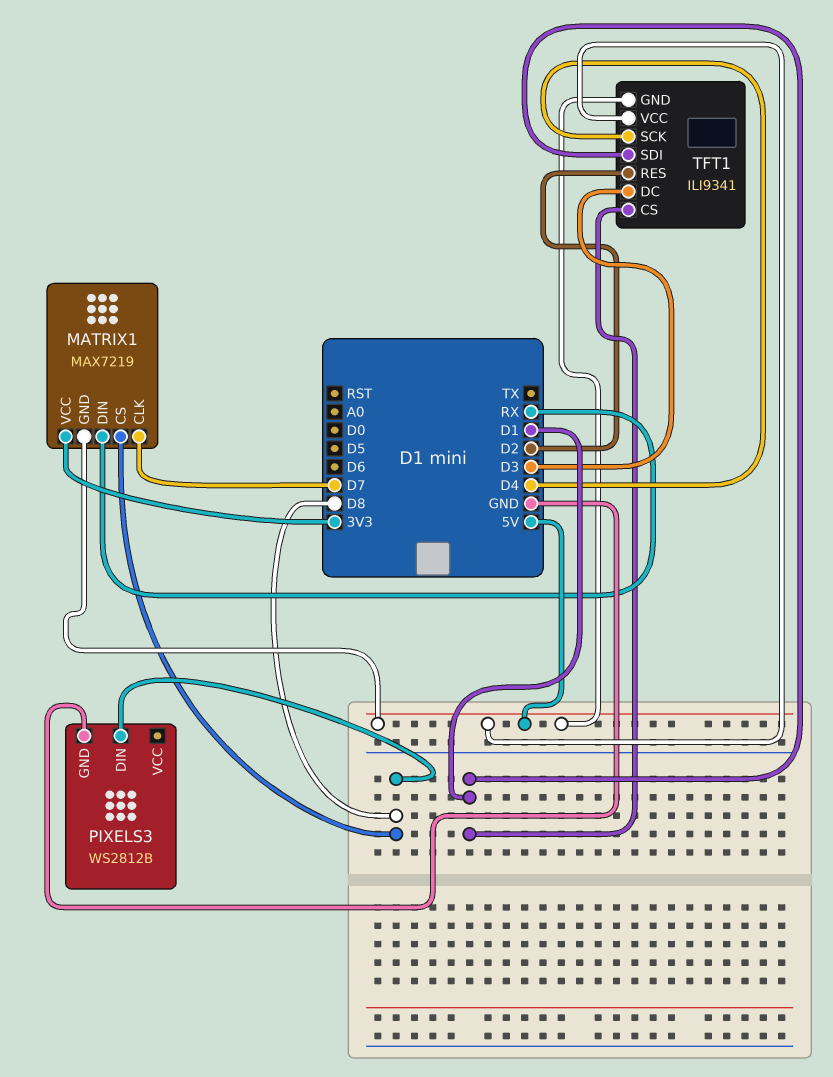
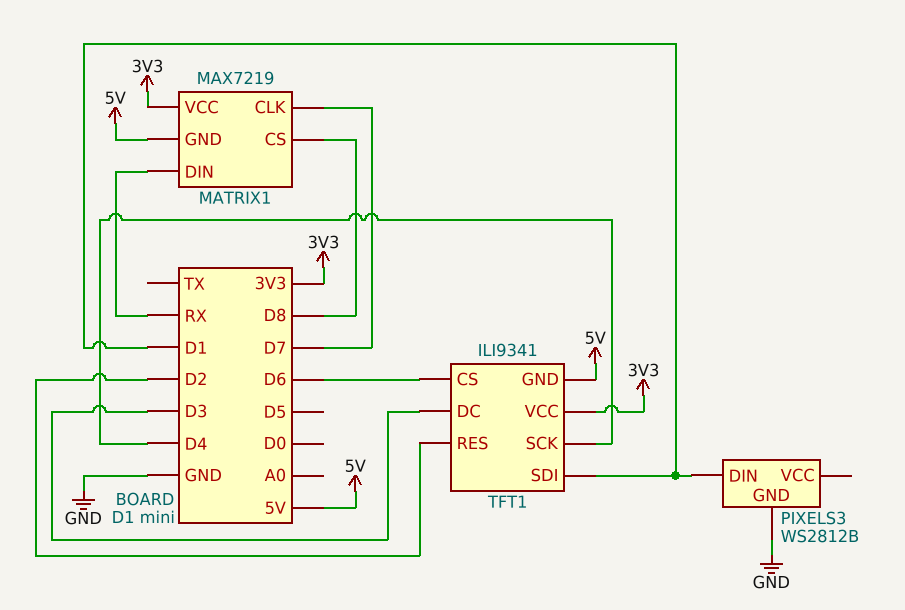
PIXELS3 pin DIN: D8 -> D1
TFT1 pin CS: D1 -> D6
TFT1 pin VCC: 5V -> 3V3

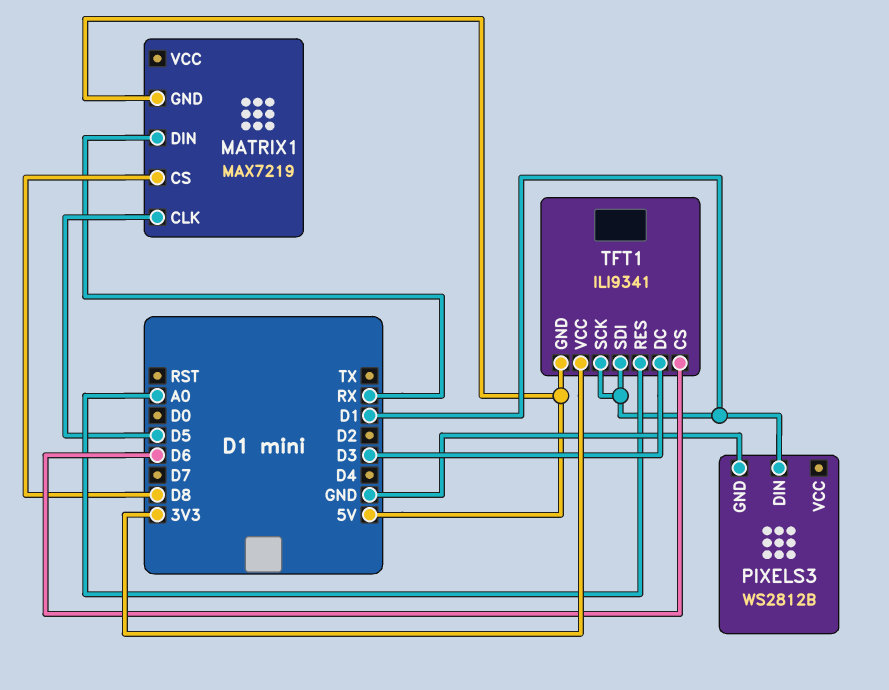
MATRIX1 pin CLK: D7 -> D5
MATRIX1 pin VCC: 3V3 -> none
TFT1 pin RES: D2 -> A0
TFT1 pin SCK: D4 -> D1

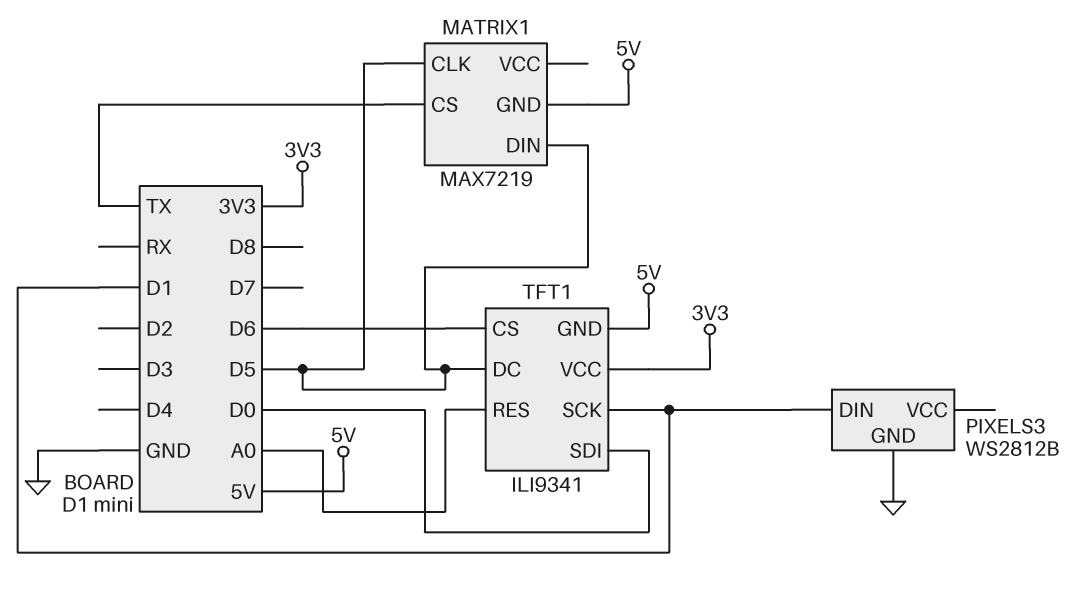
MATRIX1 pin CS: D8 -> TX
MATRIX1 pin DIN: RX -> D5
TFT1 pin DC: D3 -> D5
TFT1 pin SDI: D1 -> D0

